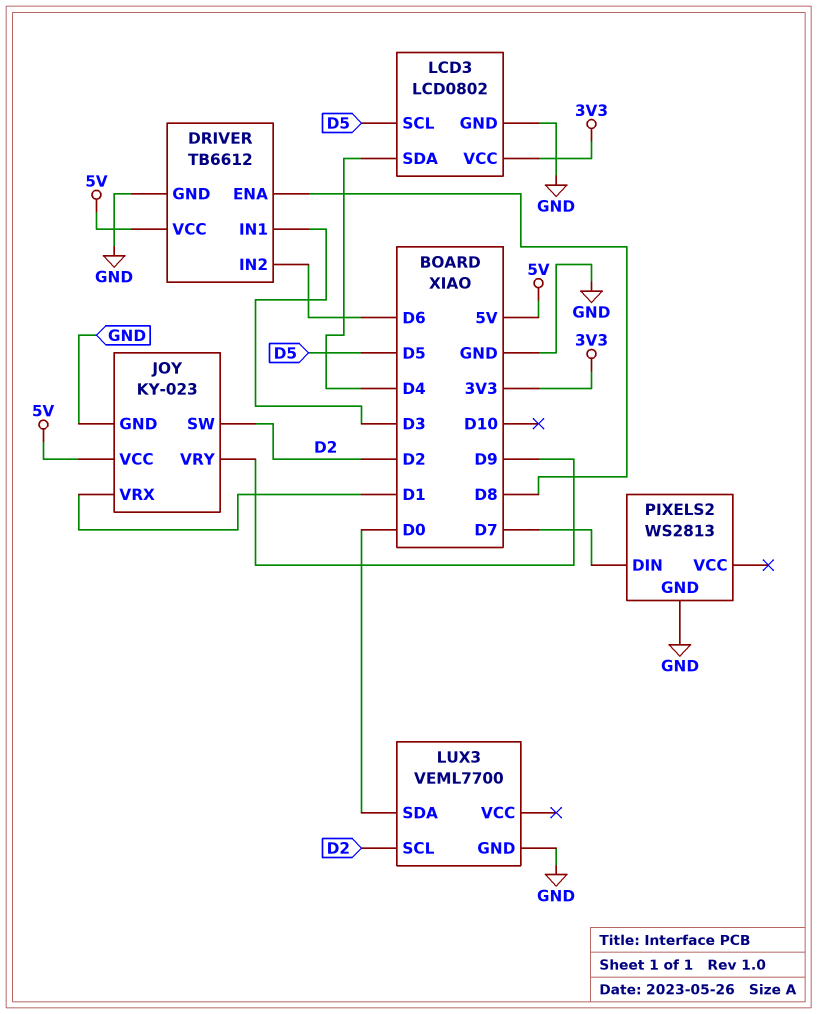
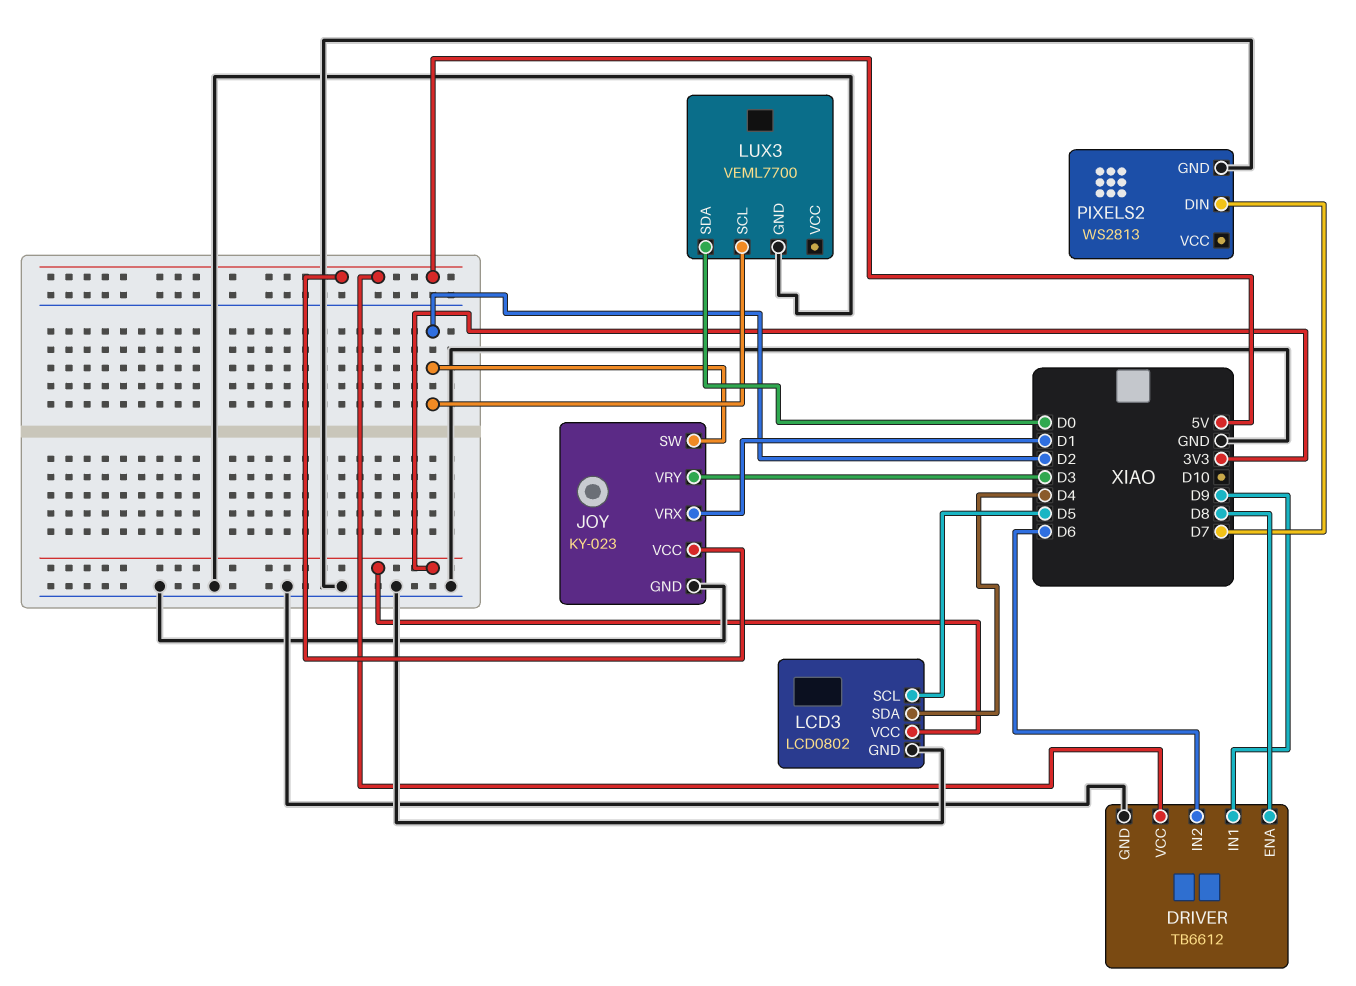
DRIVER pin IN1: D3 -> D9
JOY pin VRY: D9 -> D3

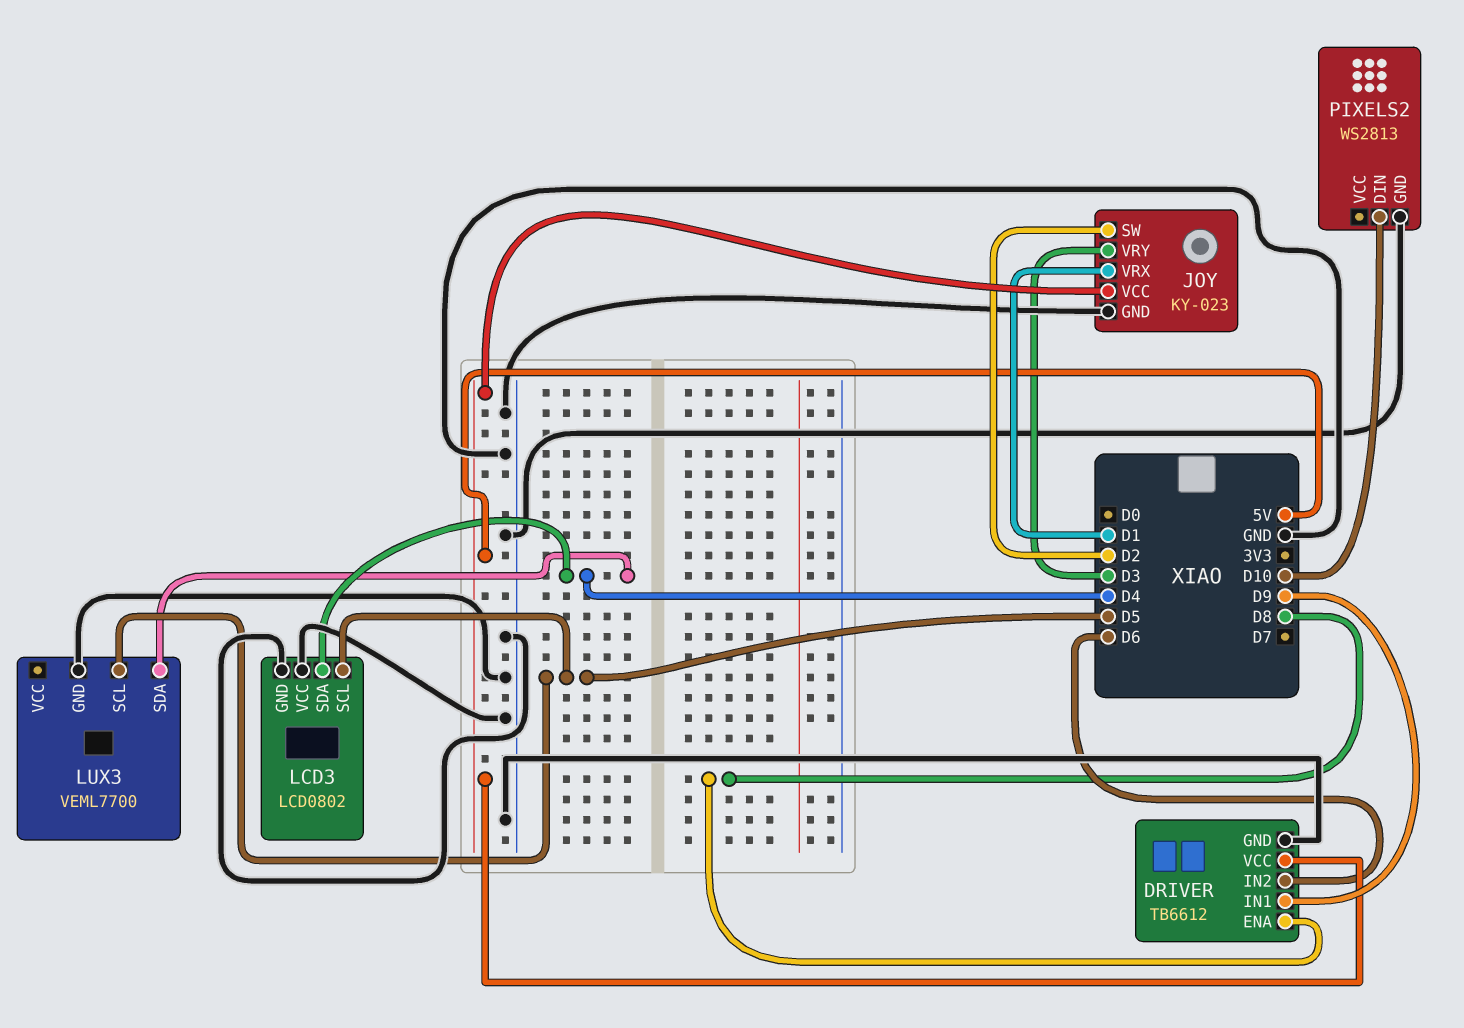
LCD3 pin VCC: 3V3 -> GND
LUX3 pin SCL: D2 -> D5
LUX3 pin SDA: D0 -> D4
PIXELS2 pin DIN: D7 -> D10

